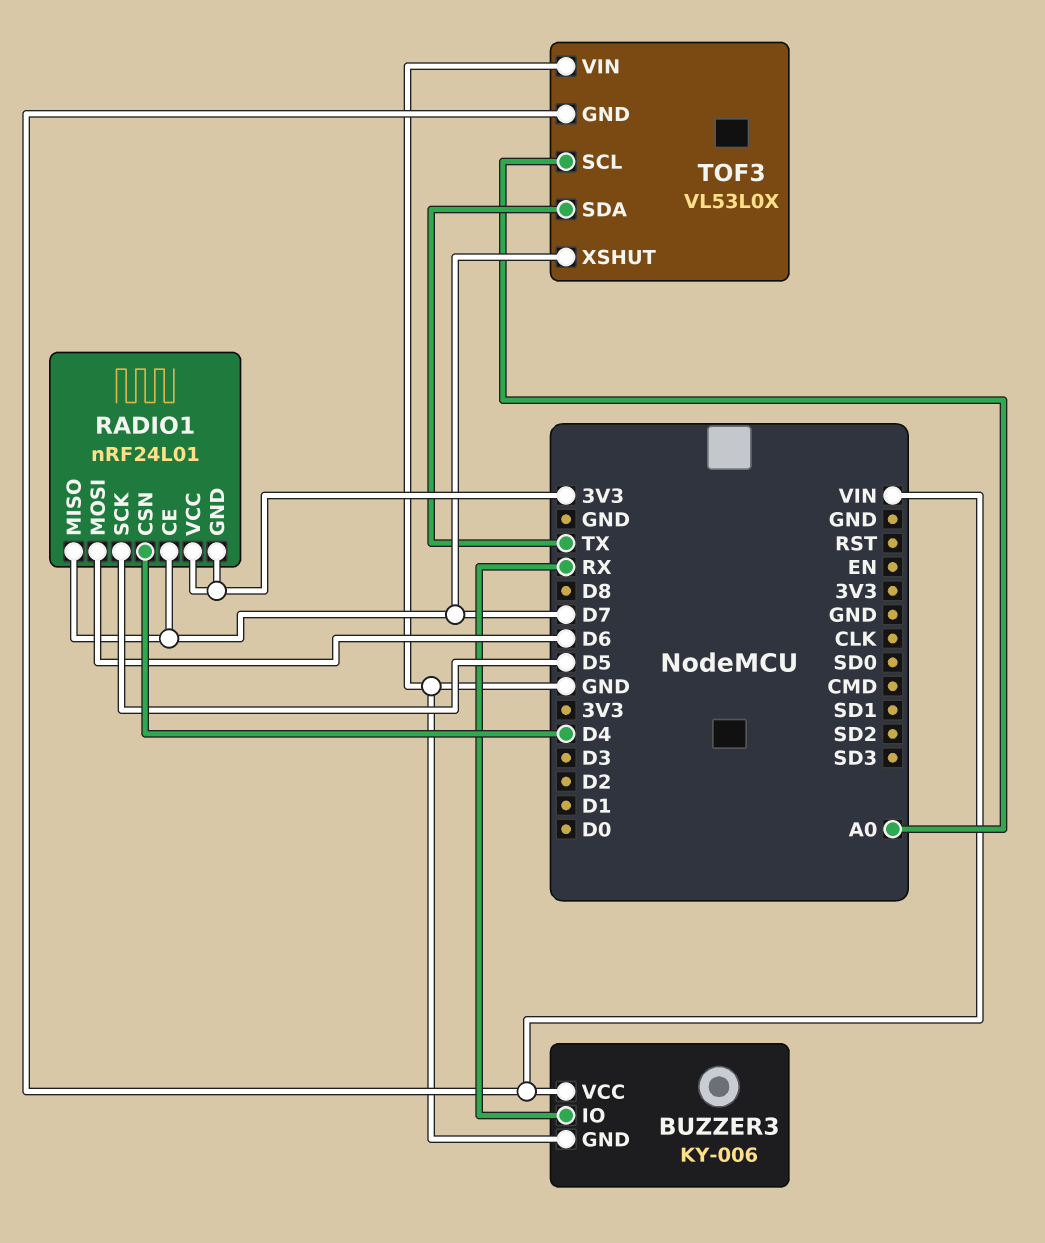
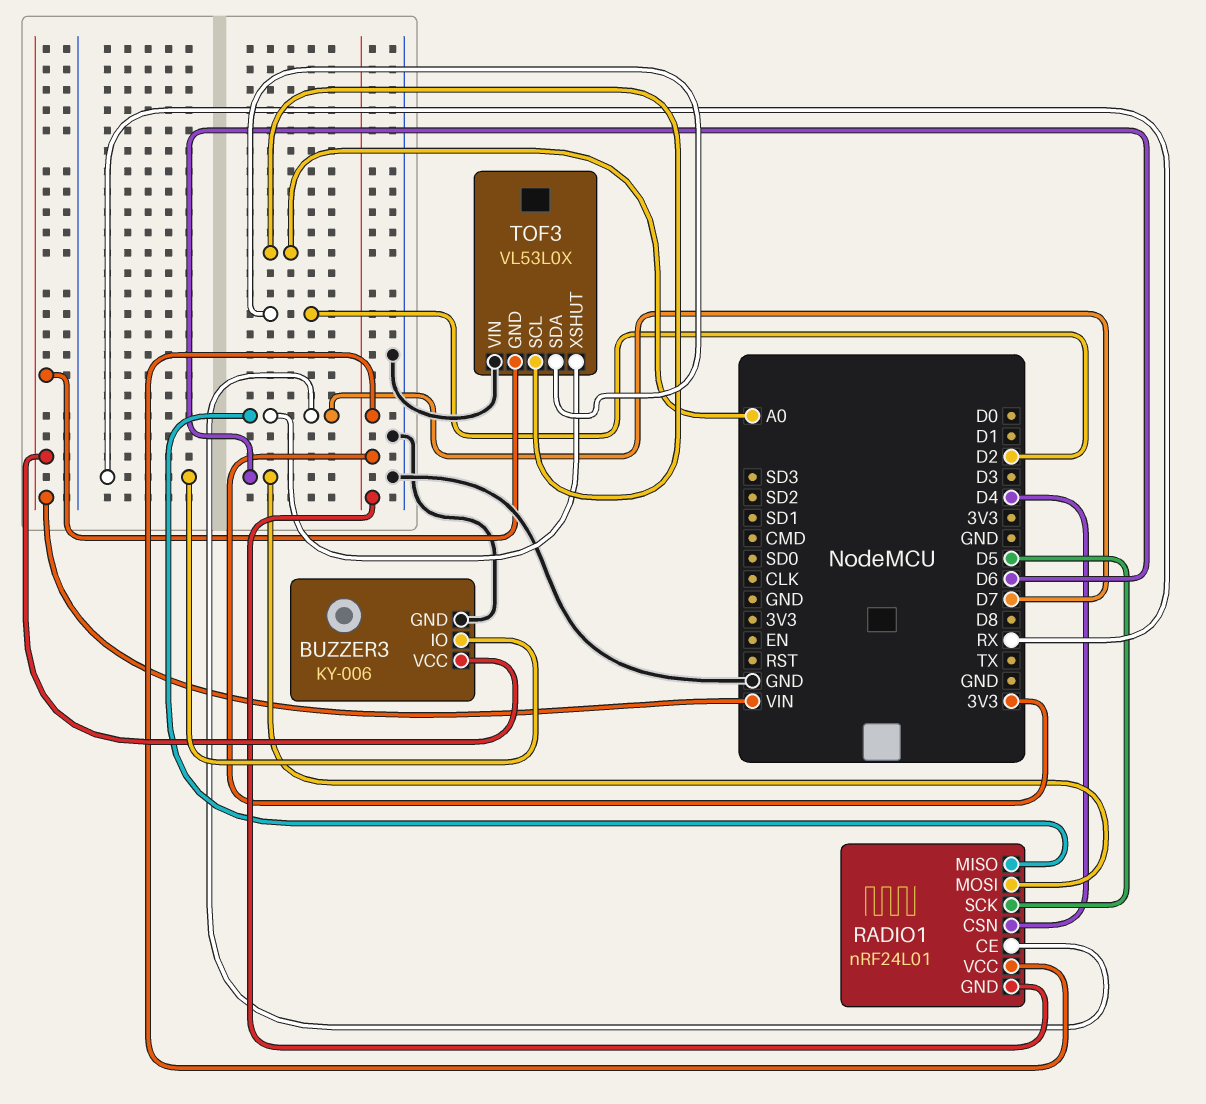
TOF3 pin SDA: TX -> D2

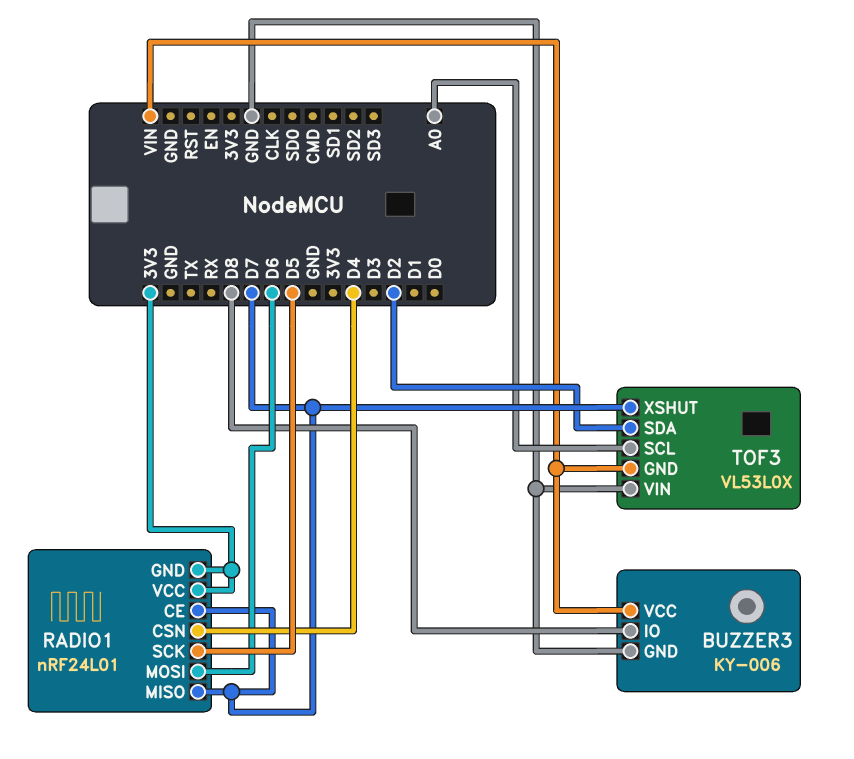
BUZZER3 pin IO: RX -> D8

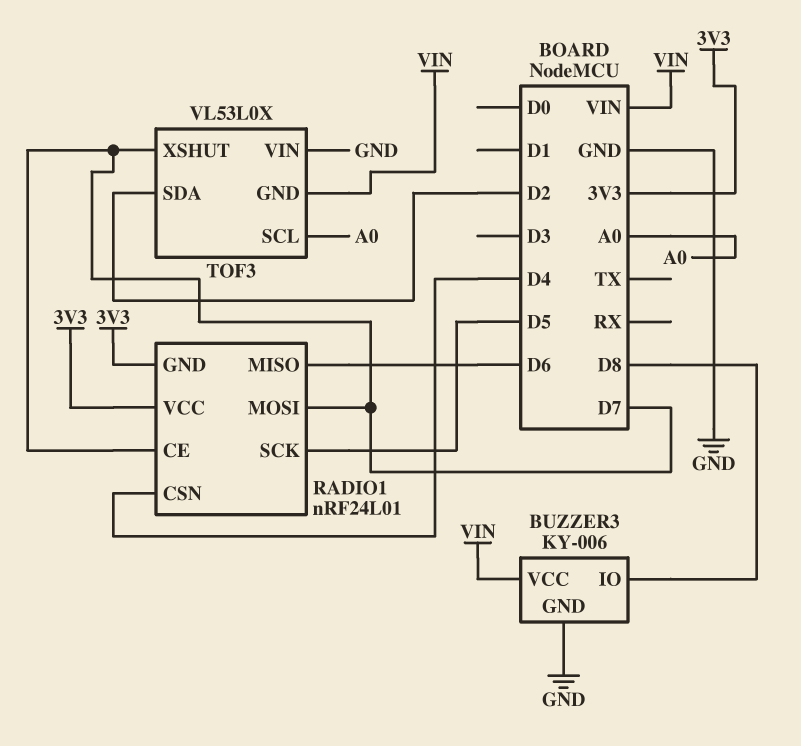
RADIO1 pin MISO: D7 -> D6
RADIO1 pin MOSI: D6 -> D7

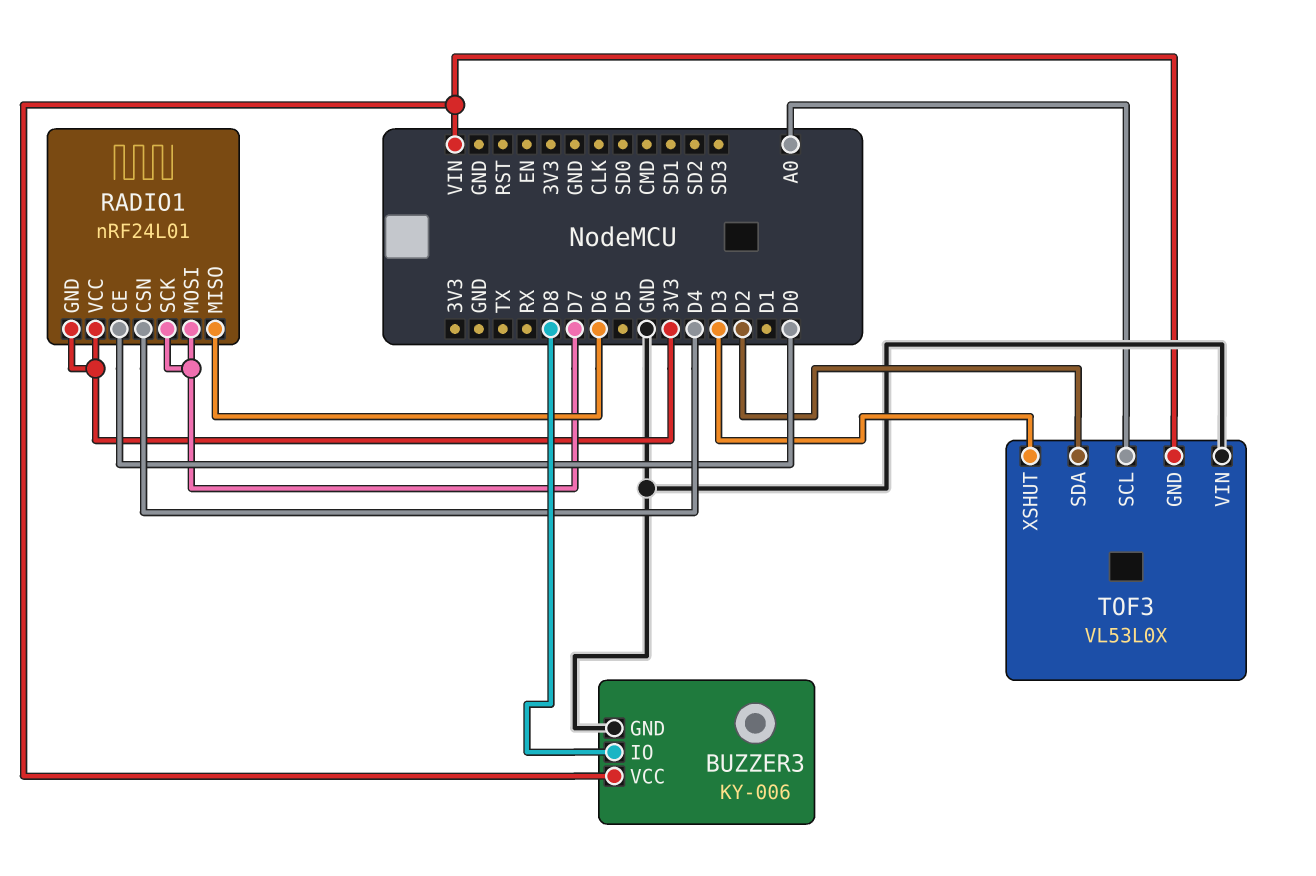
RADIO1 pin CE: D7 -> D0
RADIO1 pin SCK: D5 -> D7
TOF3 pin XSHUT: D7 -> D3

